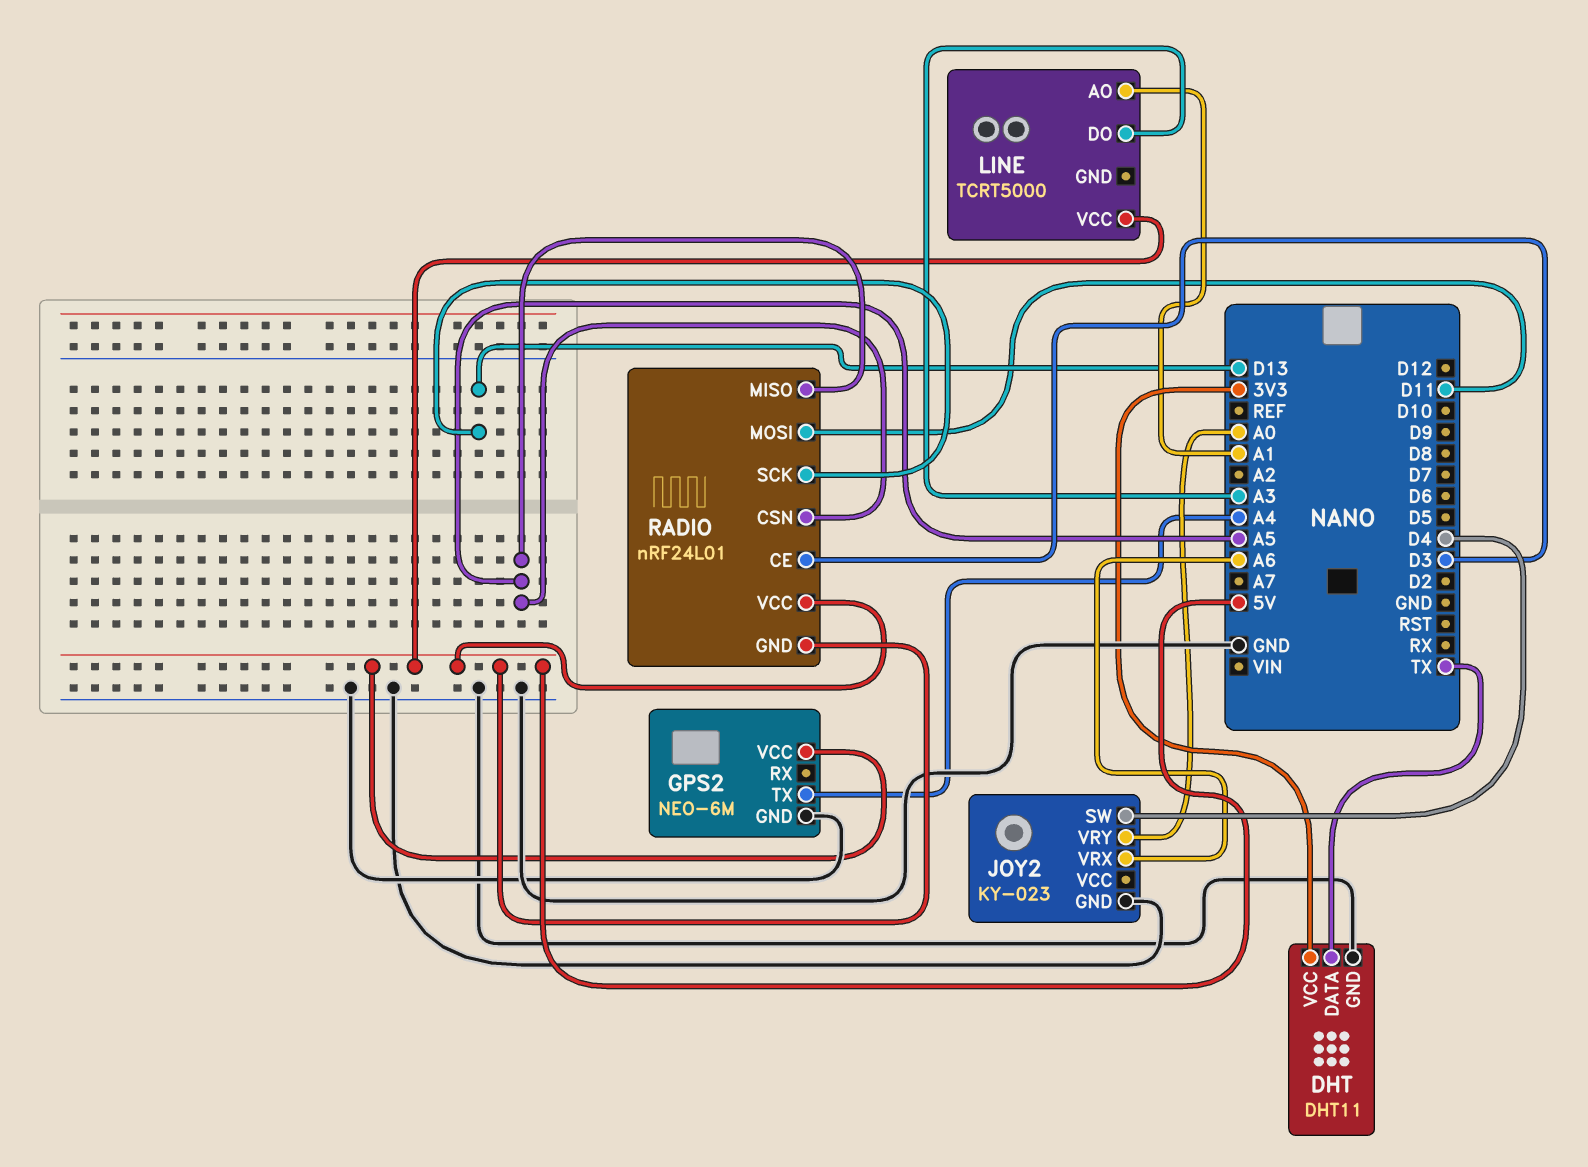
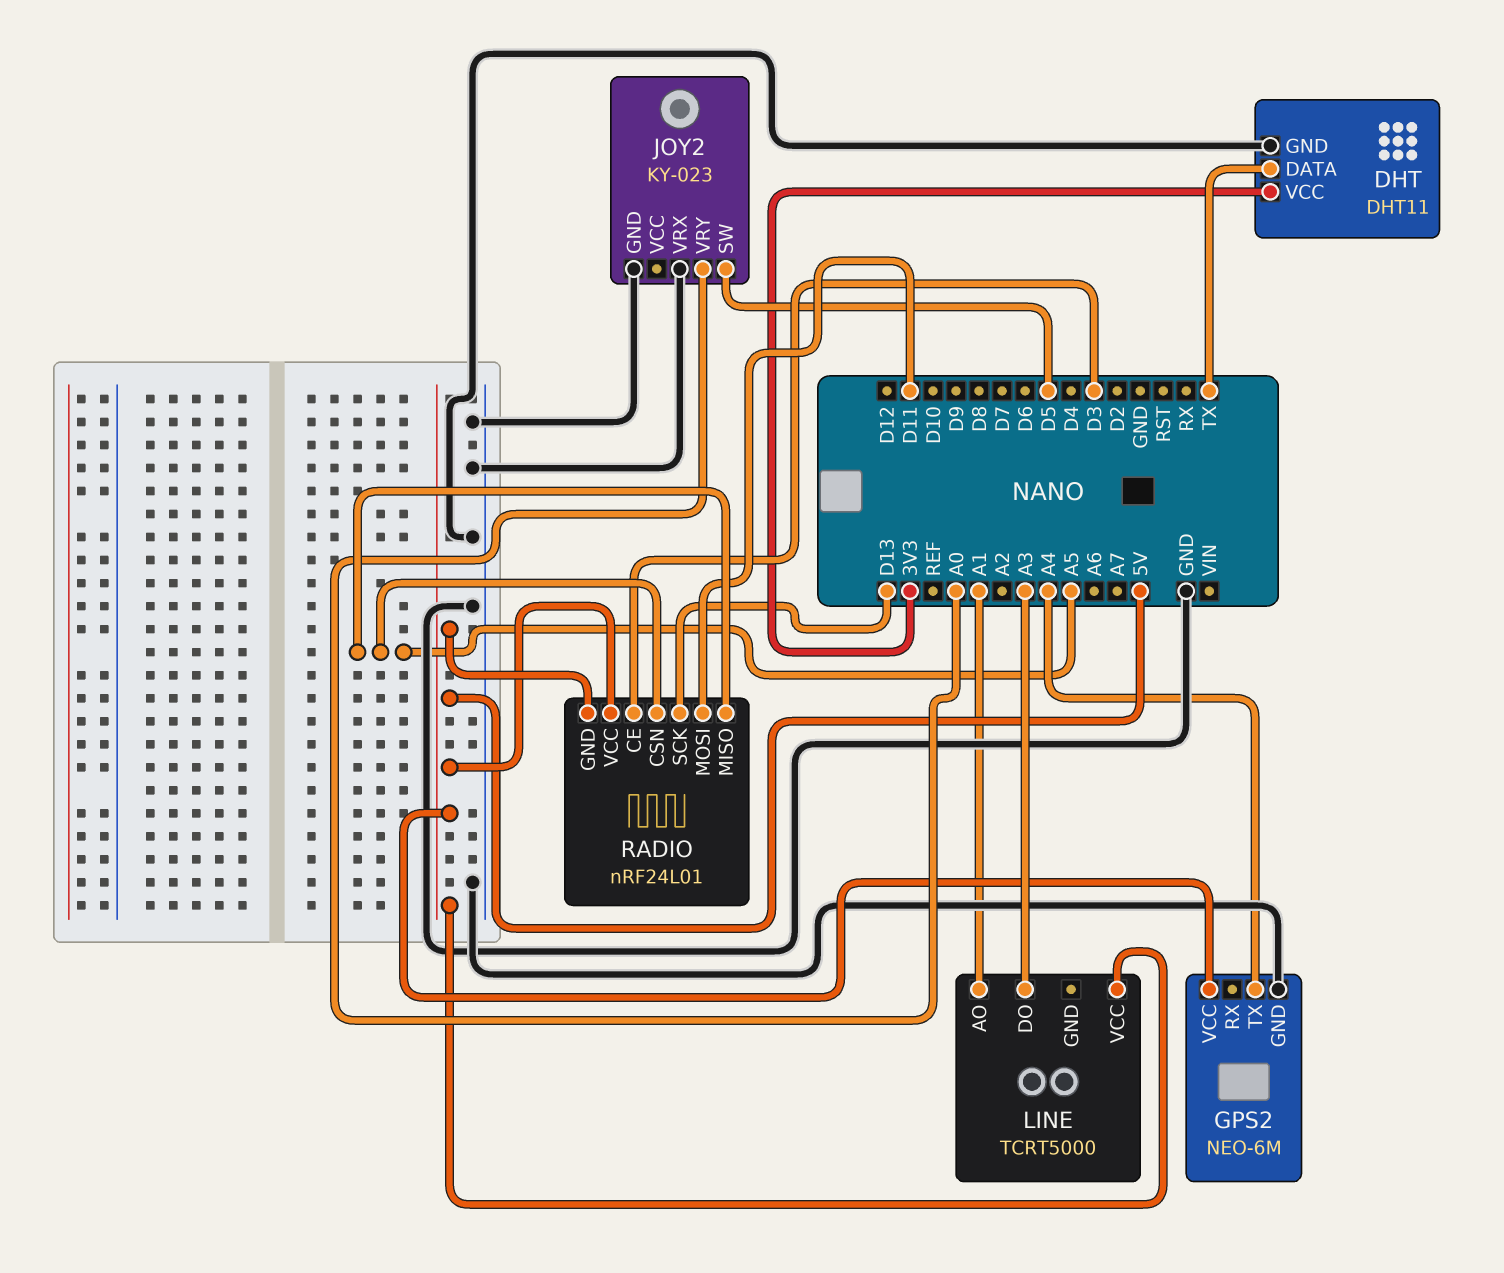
JOY2 pin SW: D4 -> D5
JOY2 pin VRX: A6 -> GND

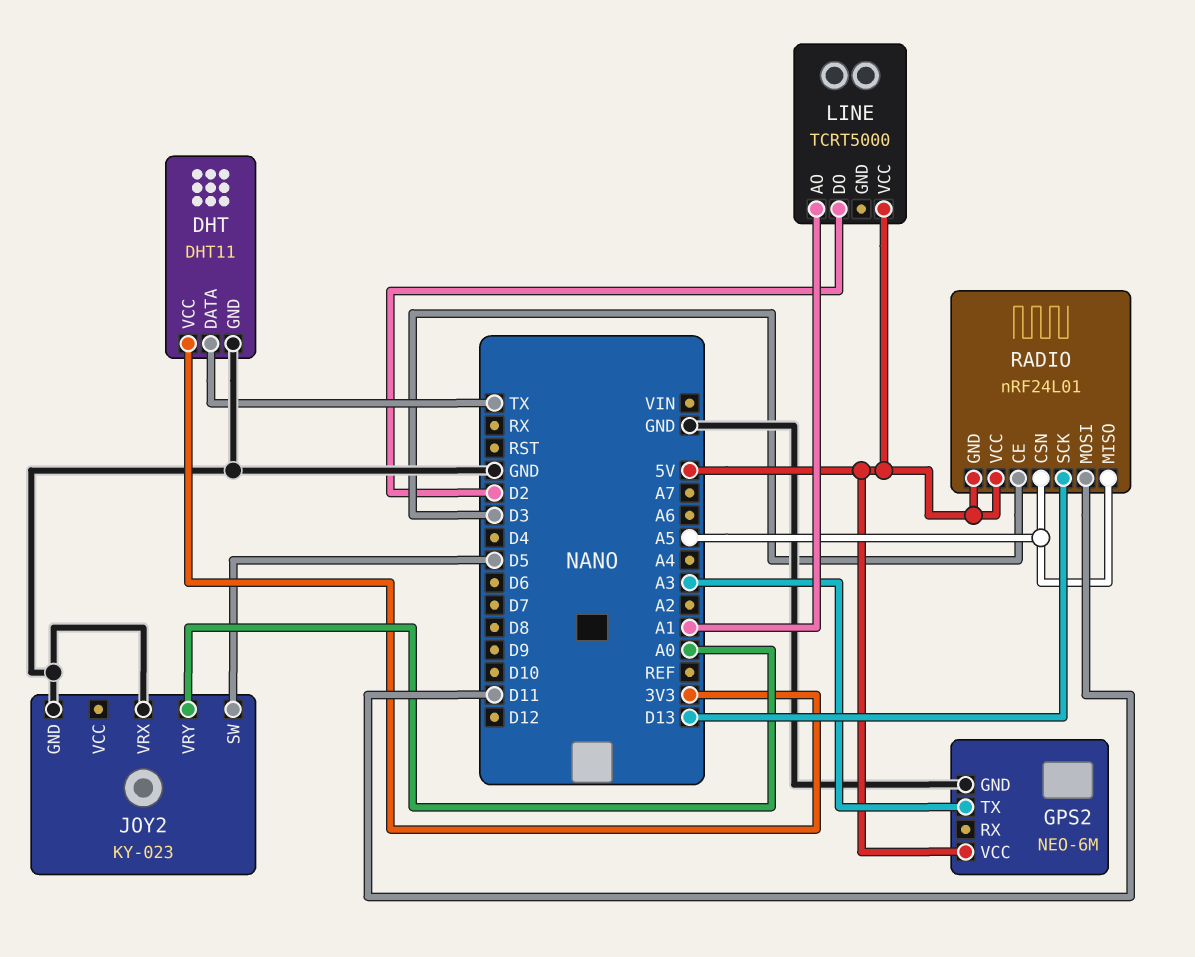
GPS2 pin TX: A4 -> A3
LINE pin DO: A3 -> D2

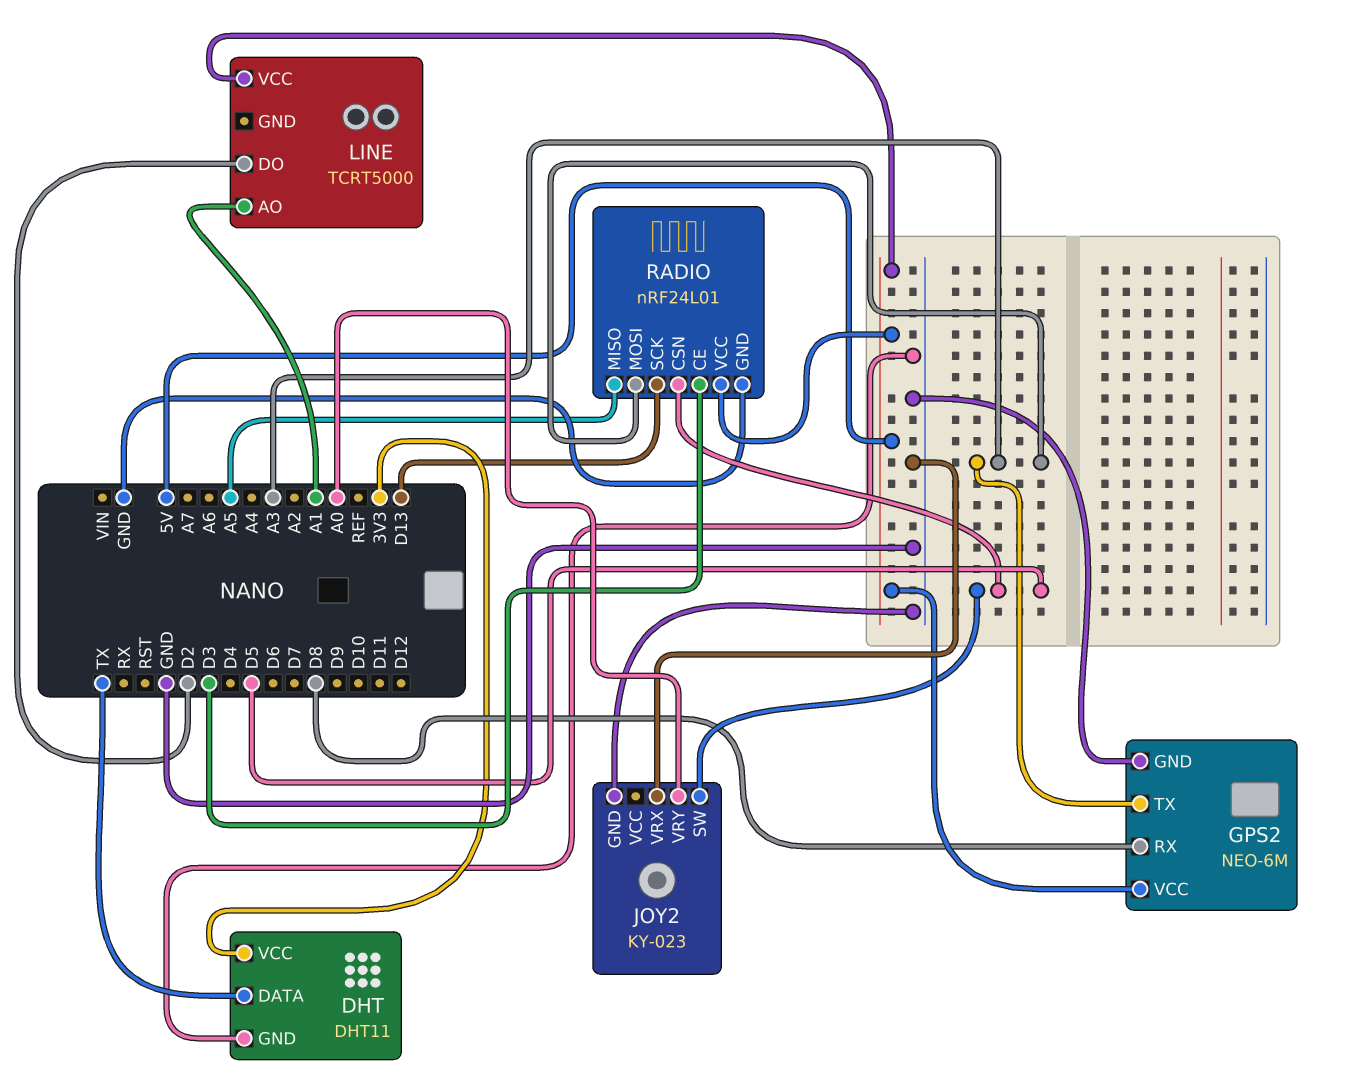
GPS2 pin RX: none -> D8
RADIO pin CSN: A5 -> D5
RADIO pin GND: 5V -> GND
RADIO pin MOSI: D11 -> A3

